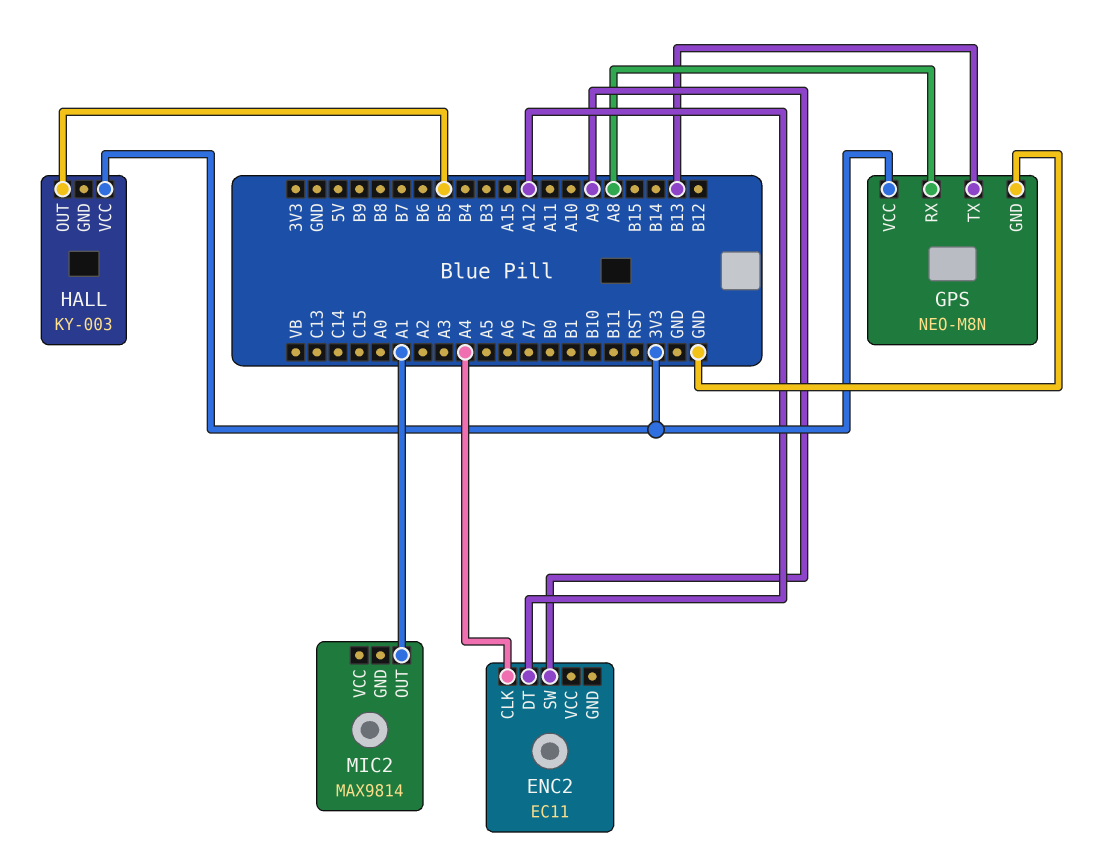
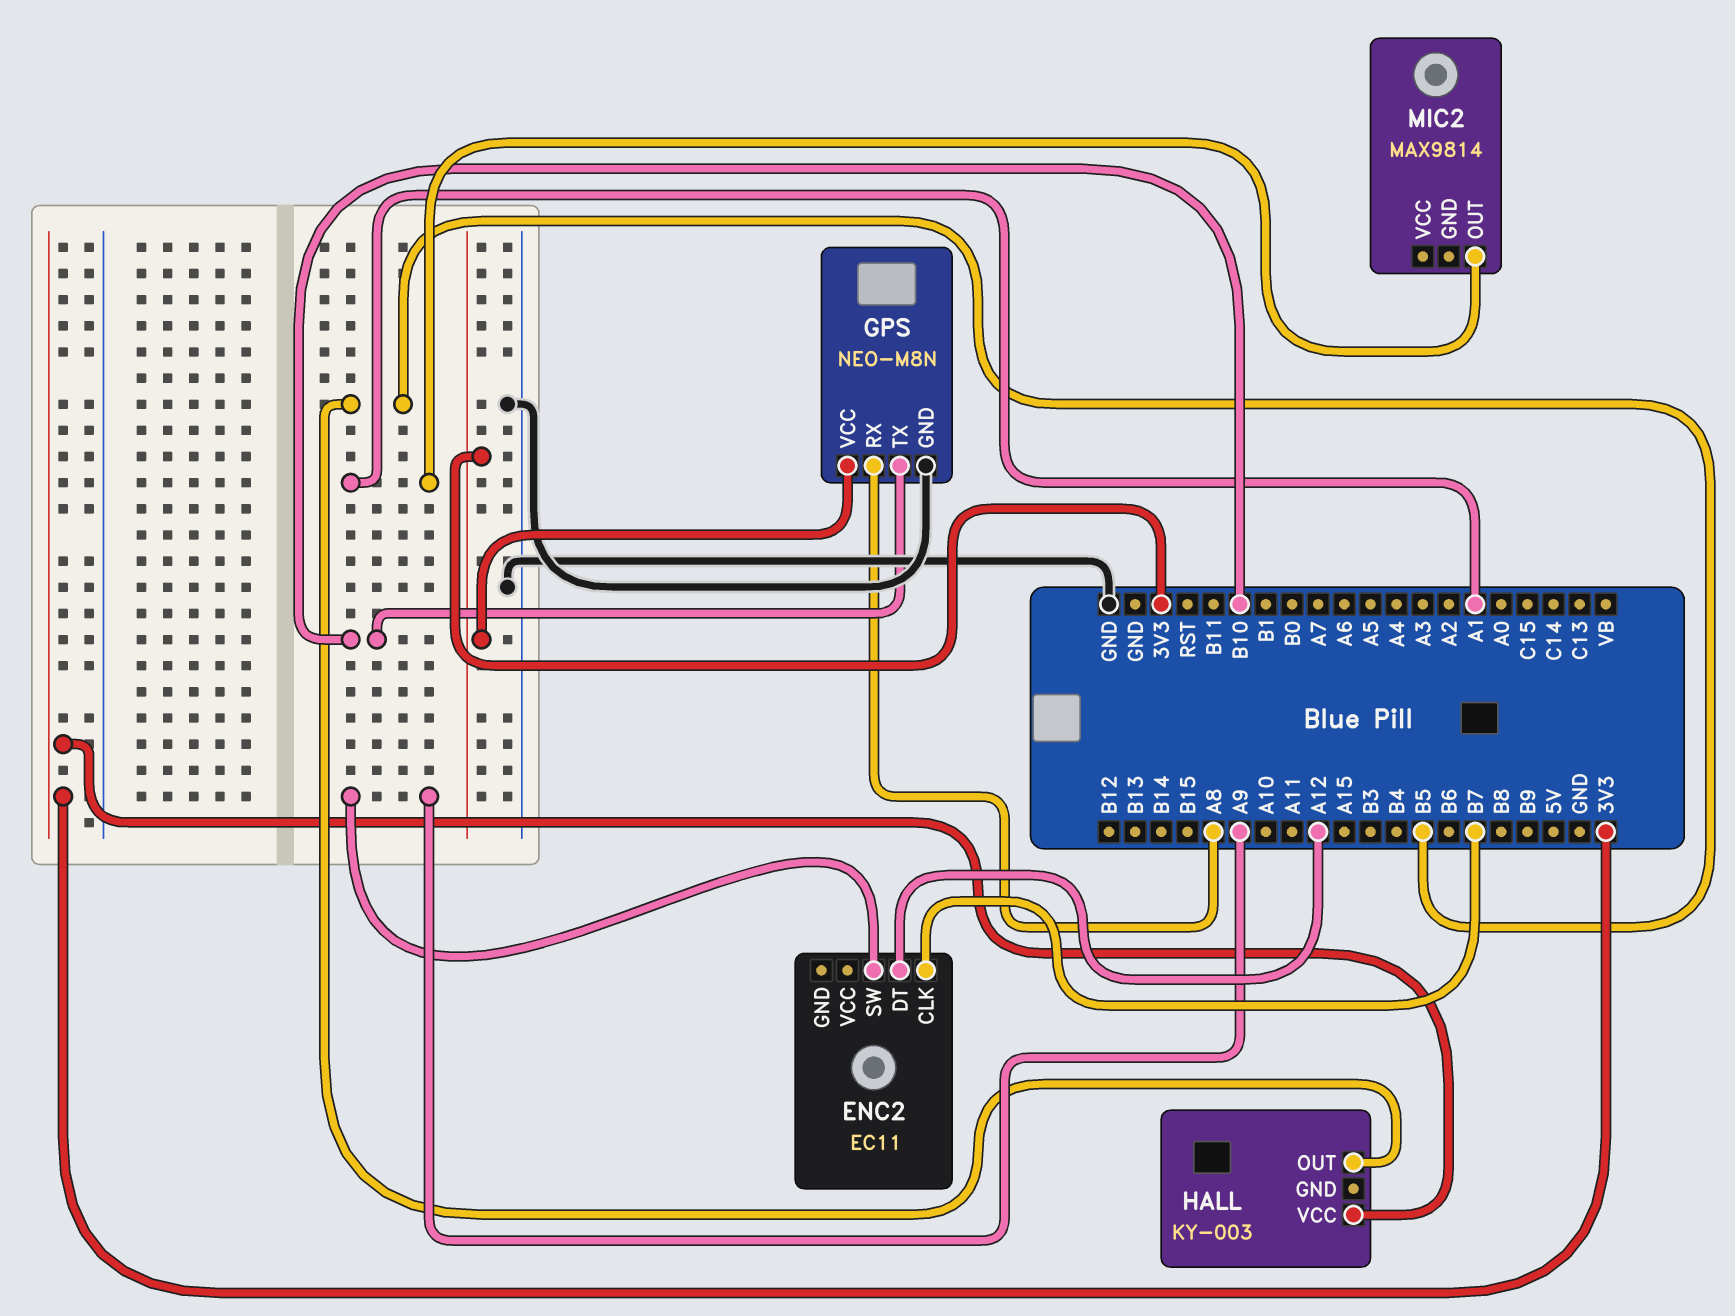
ENC2 pin CLK: A4 -> B7
GPS pin TX: B13 -> B10

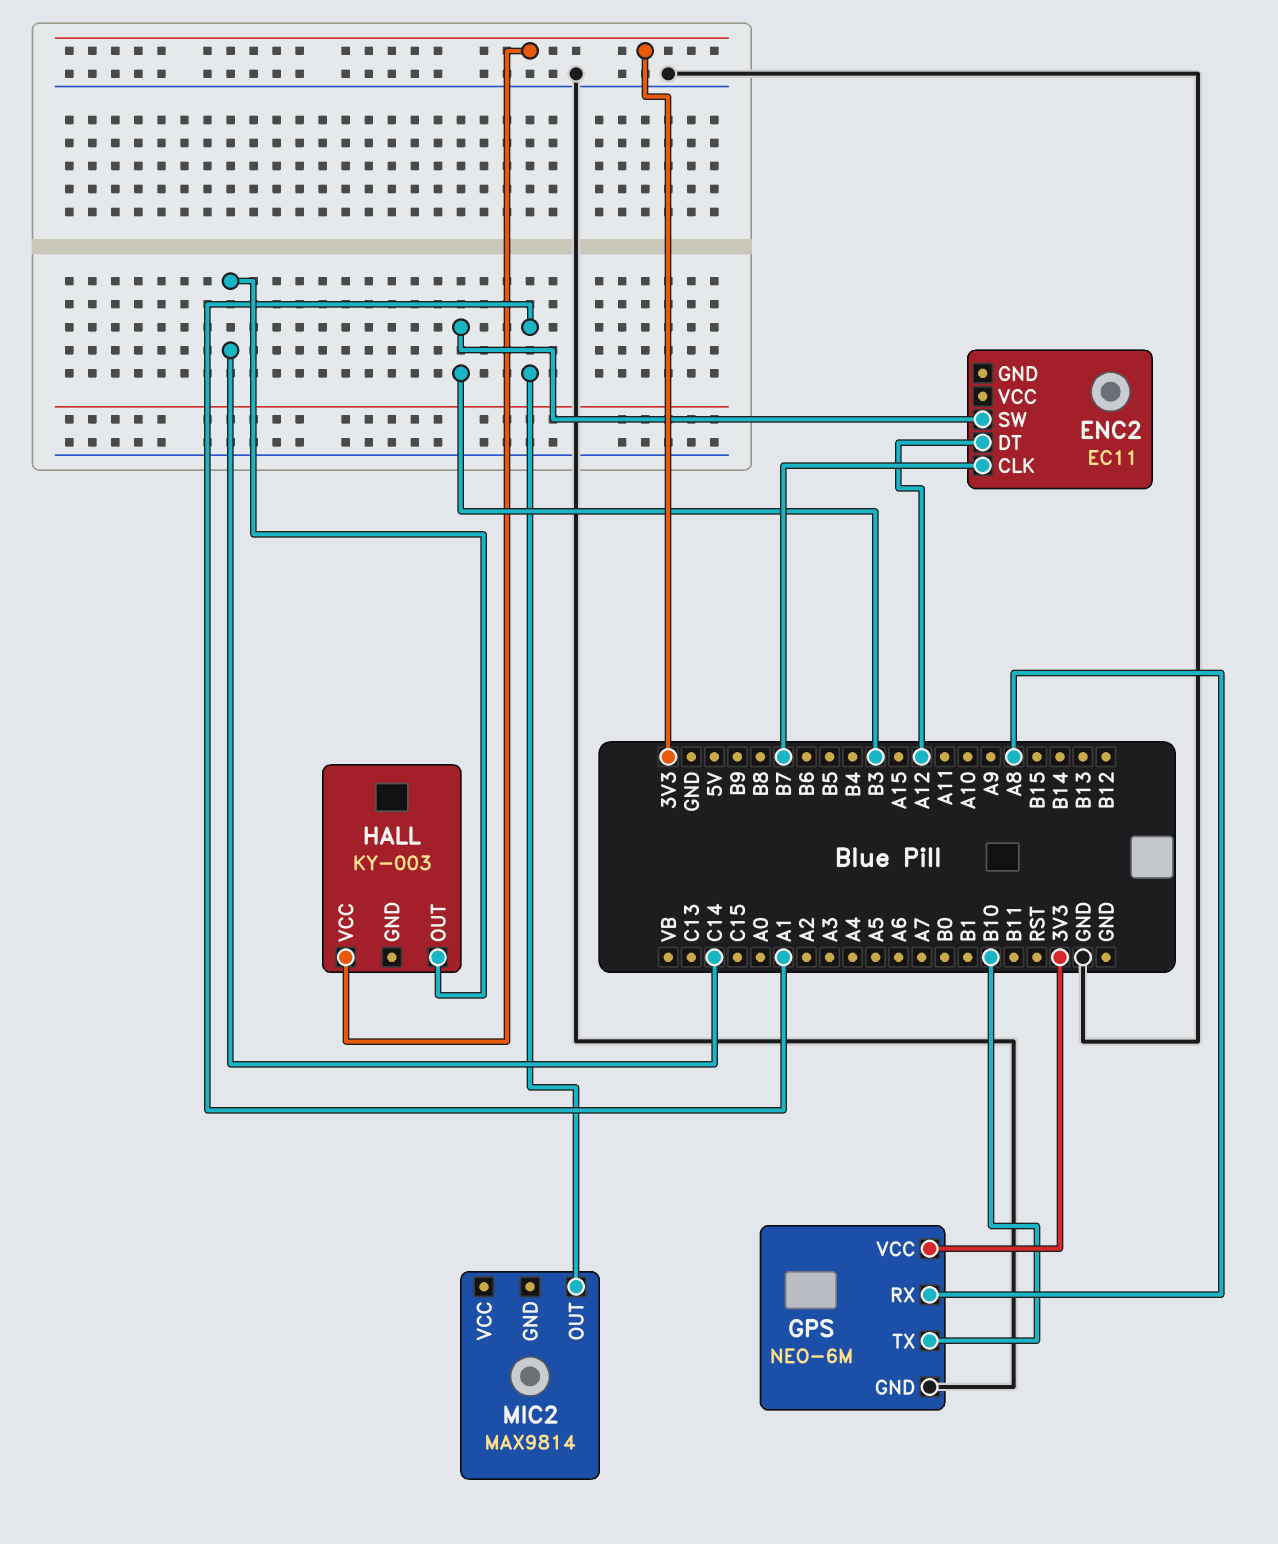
ENC2 pin SW: A9 -> B3
GPS: NEO-M8N -> NEO-6M
HALL pin OUT: B5 -> C14

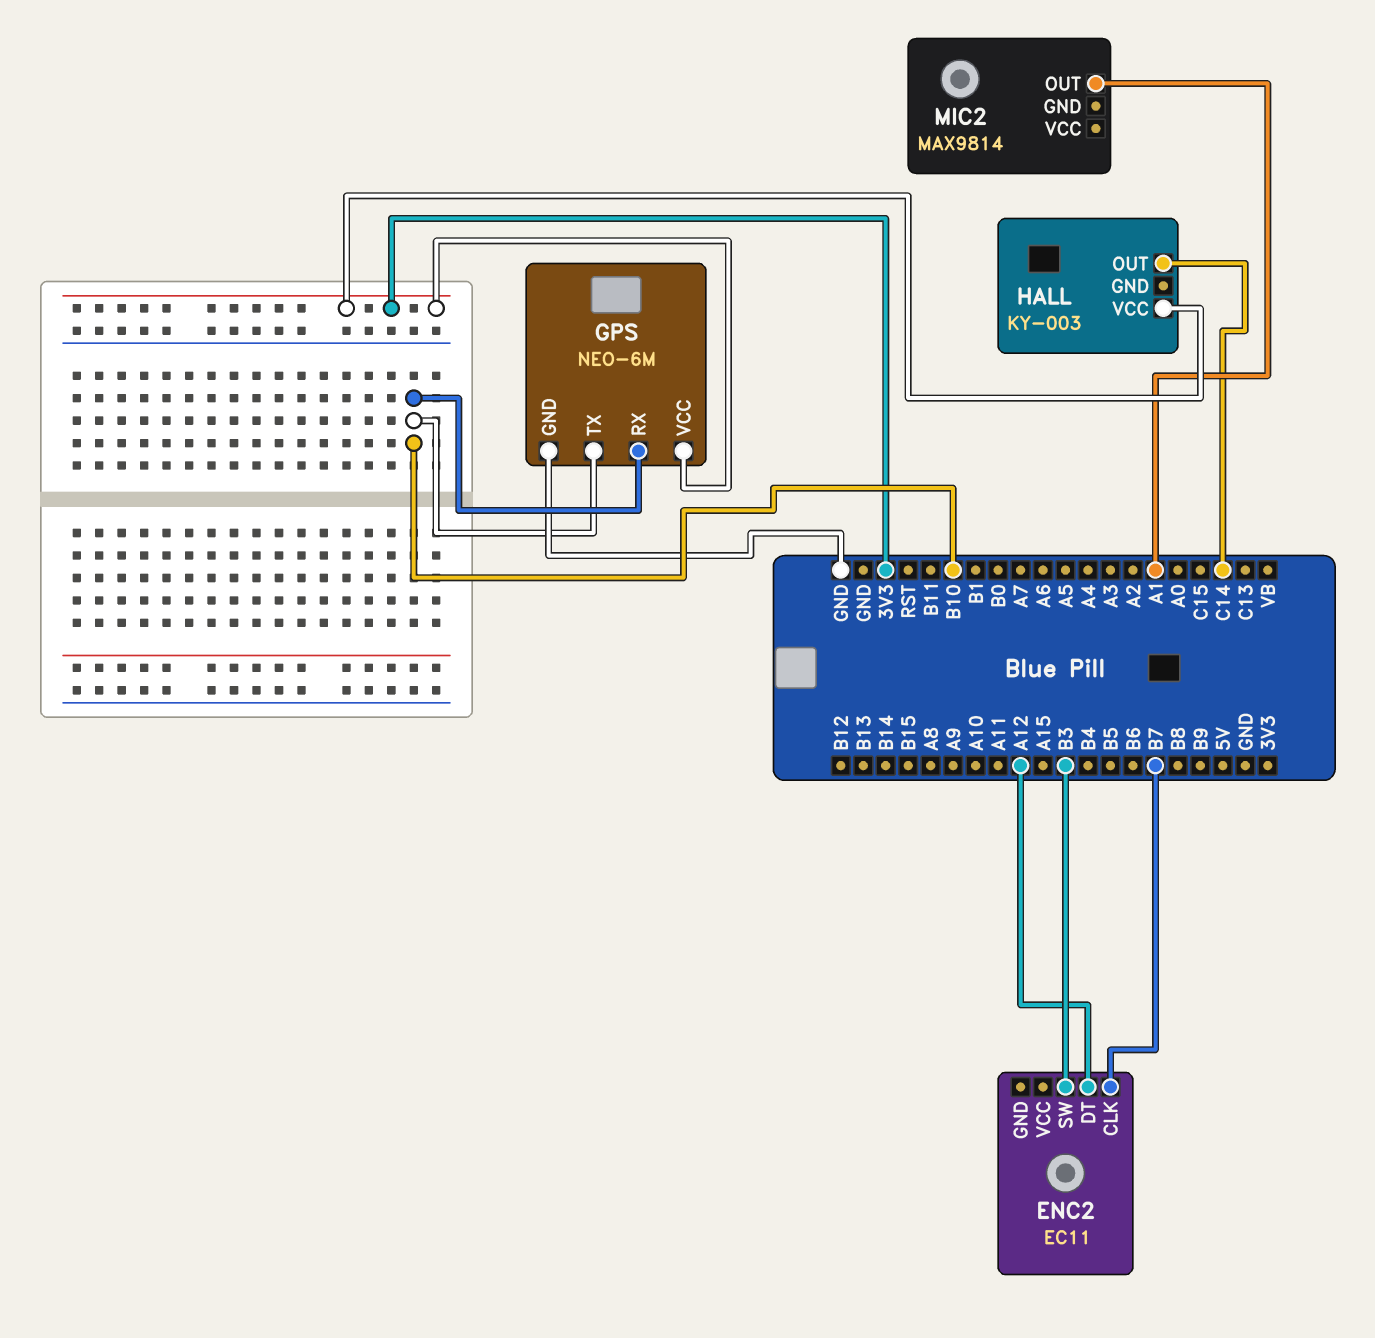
GPS pin RX: A8 -> B10

